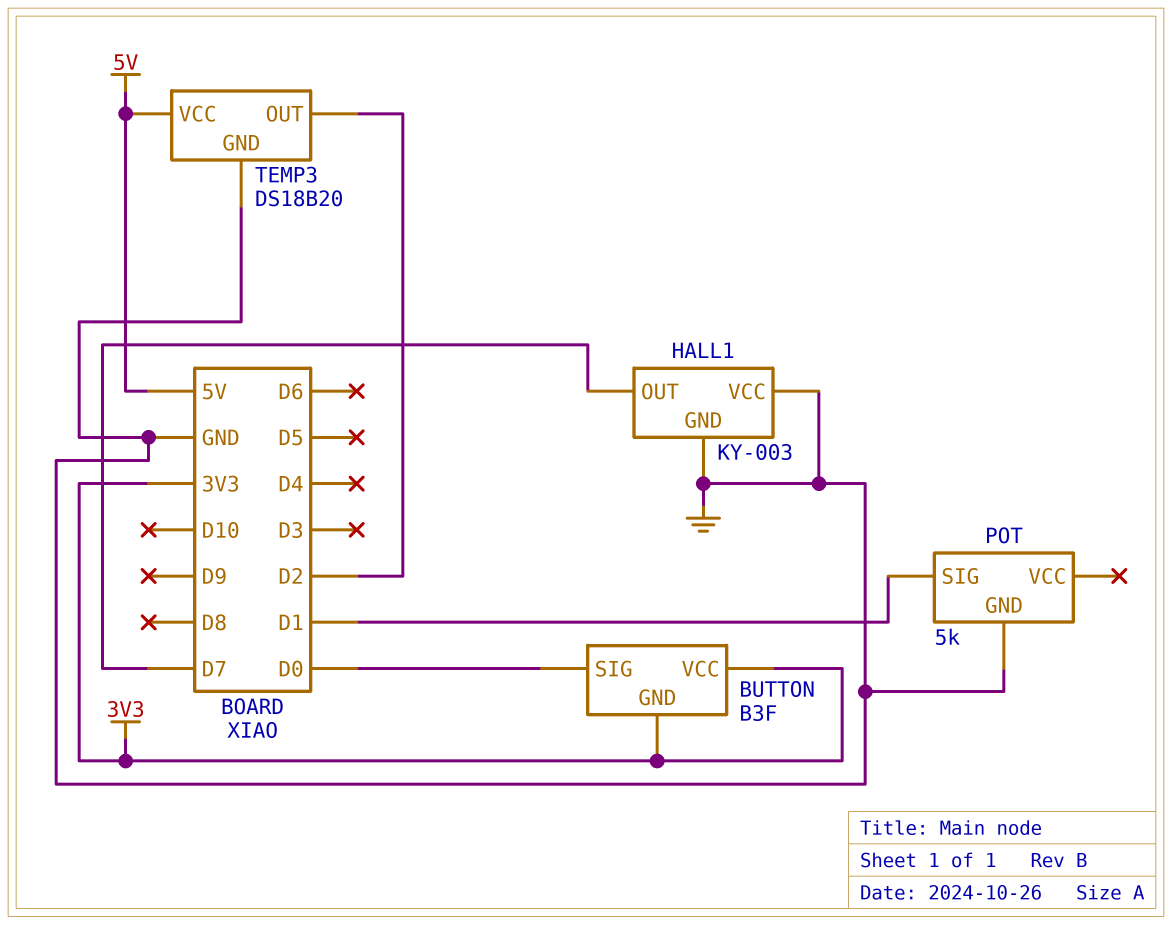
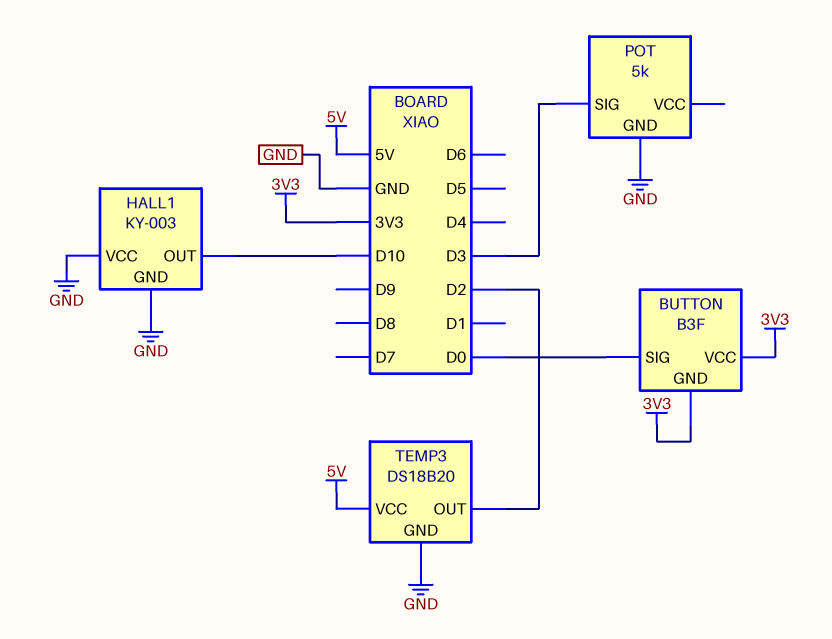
HALL1 pin OUT: D7 -> D10
POT pin SIG: D1 -> D3

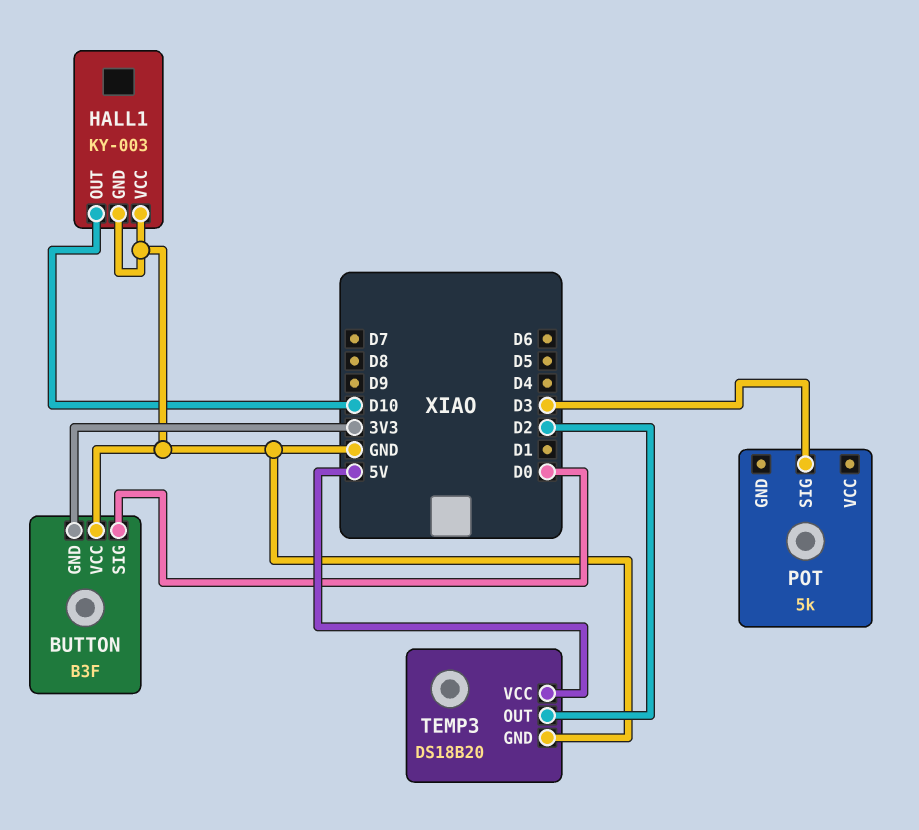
BUTTON pin VCC: 3V3 -> GND
POT pin GND: GND -> none

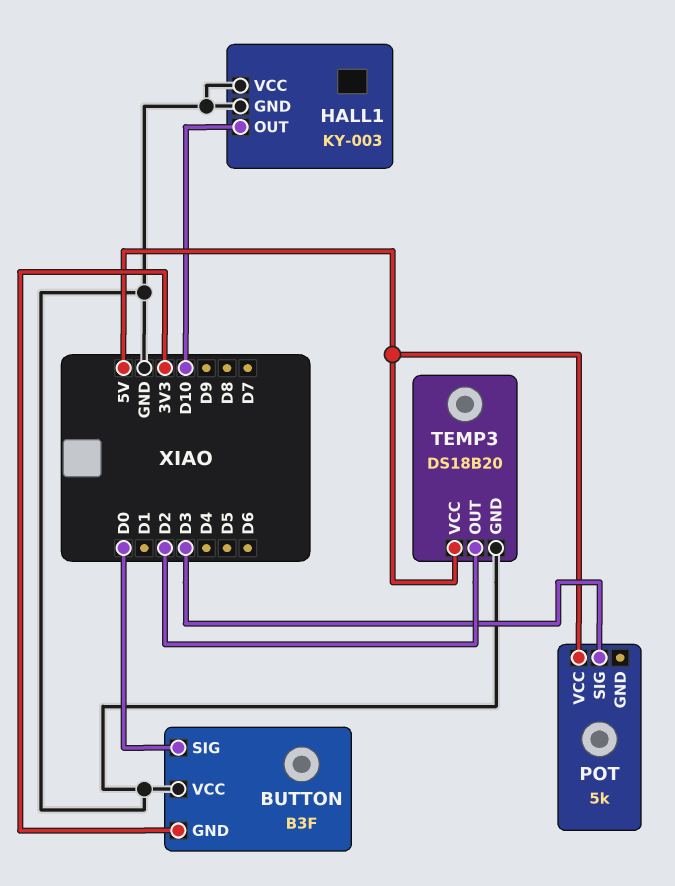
POT pin VCC: none -> 5V

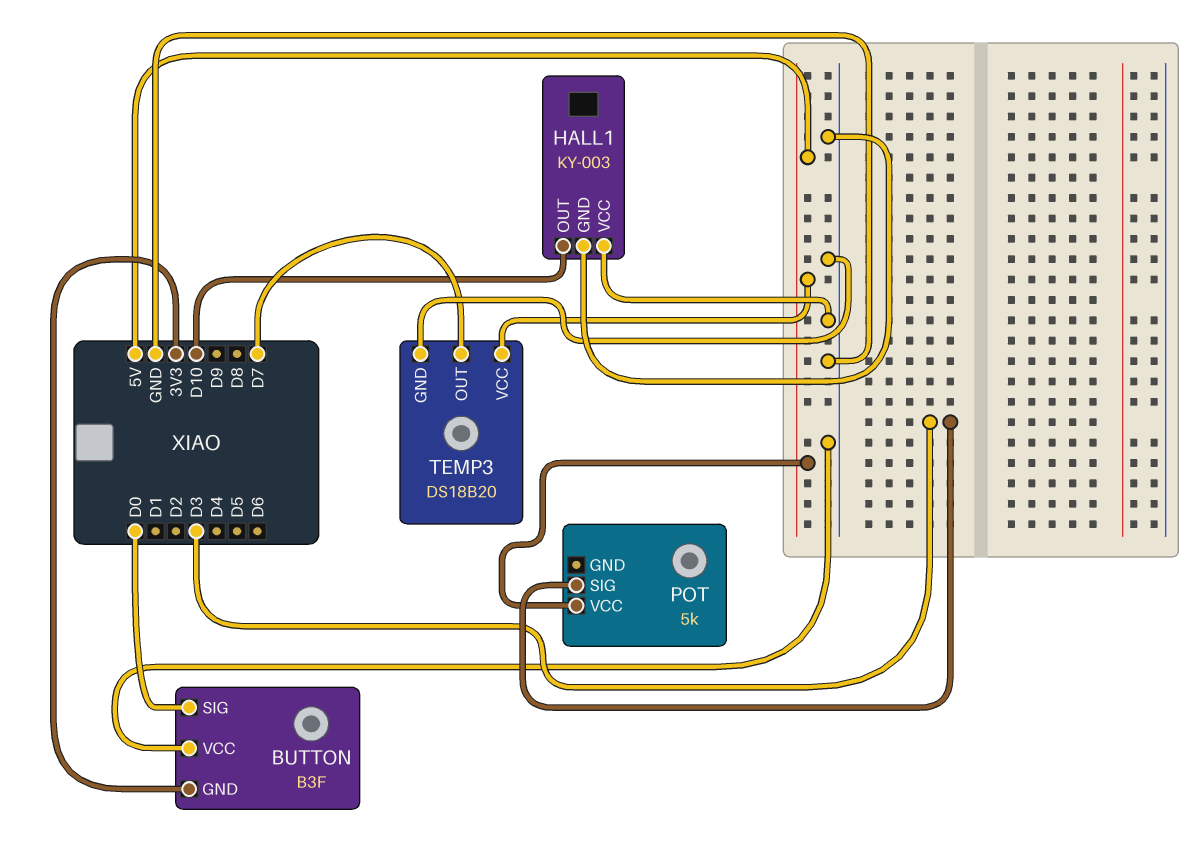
TEMP3 pin OUT: D2 -> D7

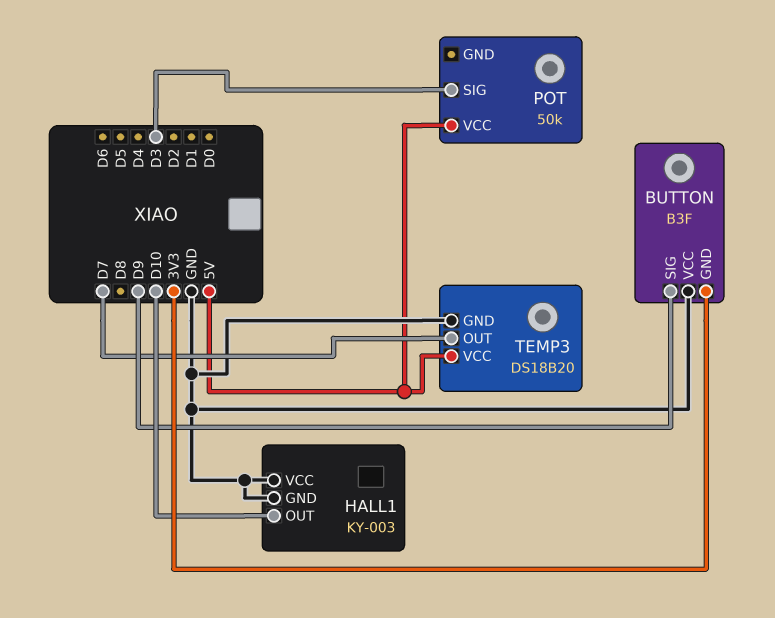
BUTTON pin SIG: D0 -> D9
POT: 5k -> 50k

